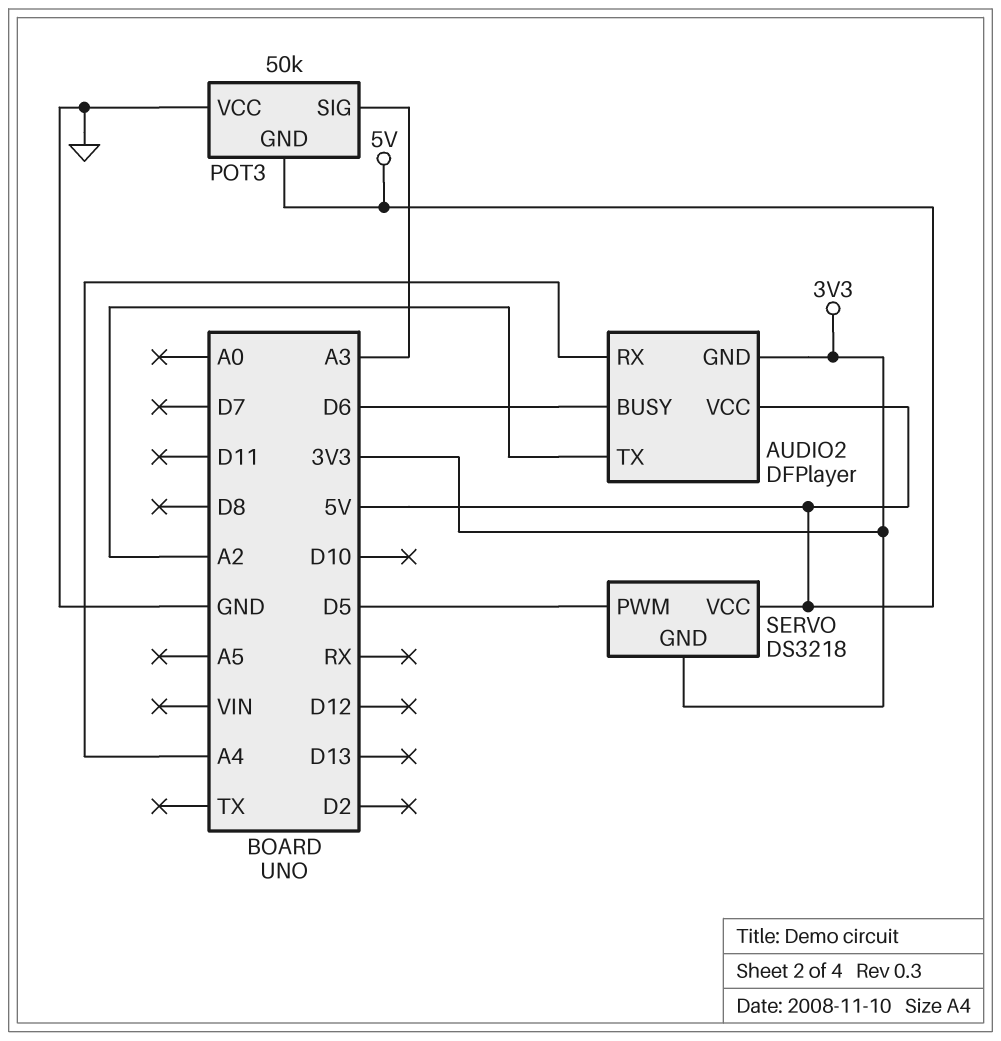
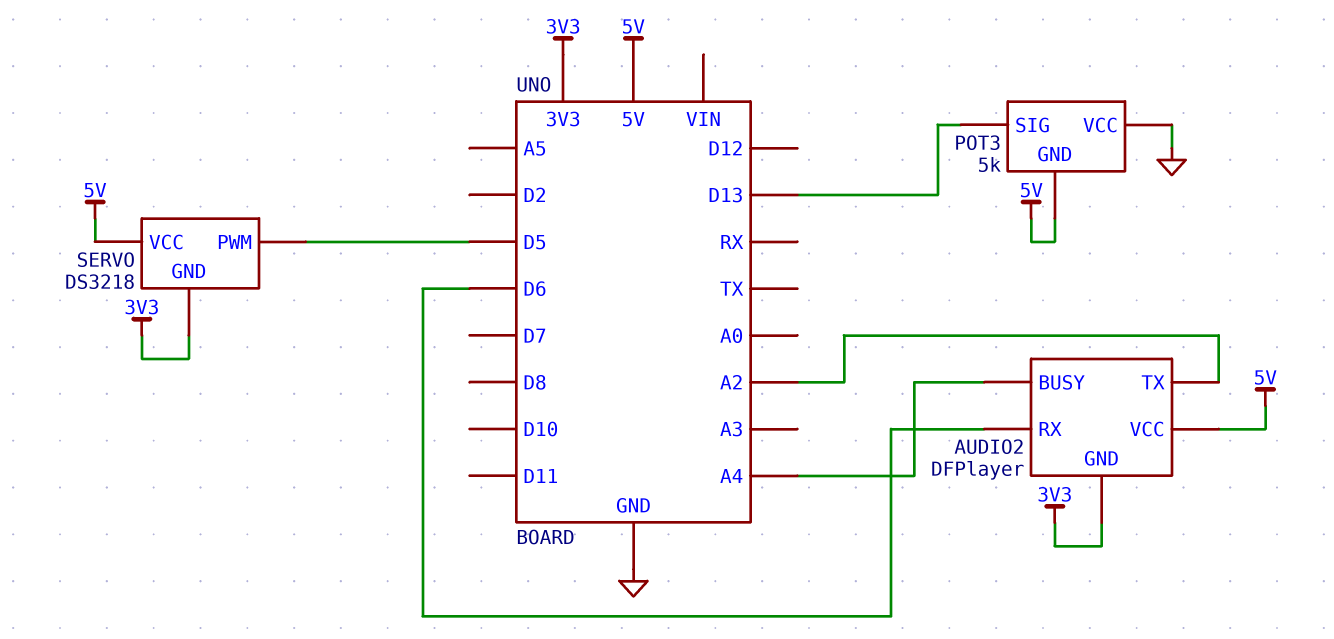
AUDIO2 pin BUSY: D6 -> A4
AUDIO2 pin RX: A4 -> D6
POT3: 50k -> 5k
POT3 pin SIG: A3 -> D13

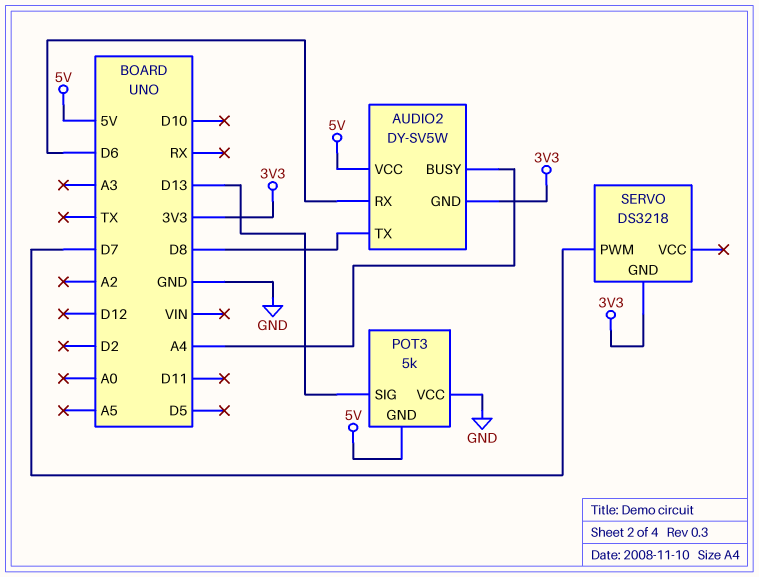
AUDIO2: DFPlayer -> DY-SV5W
AUDIO2 pin TX: A2 -> D8
SERVO pin PWM: D5 -> D7
SERVO pin VCC: 5V -> none

